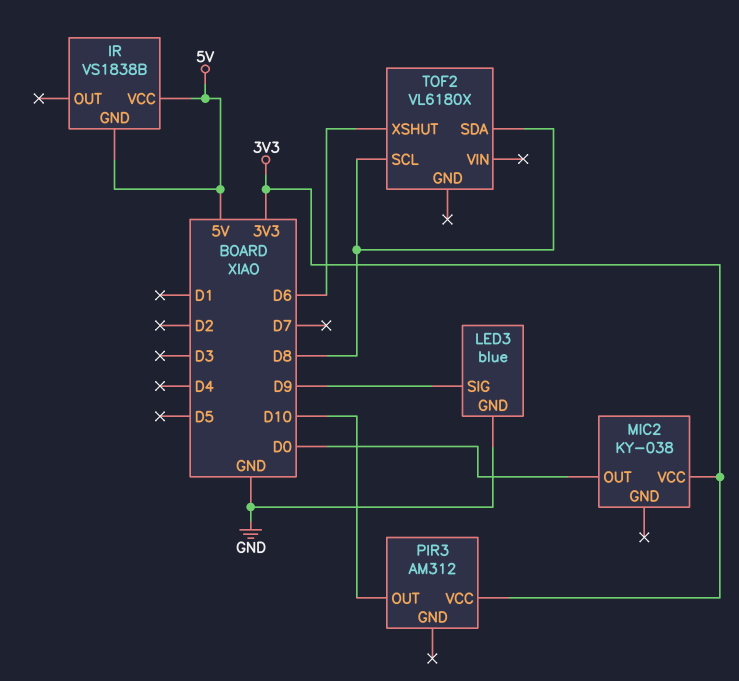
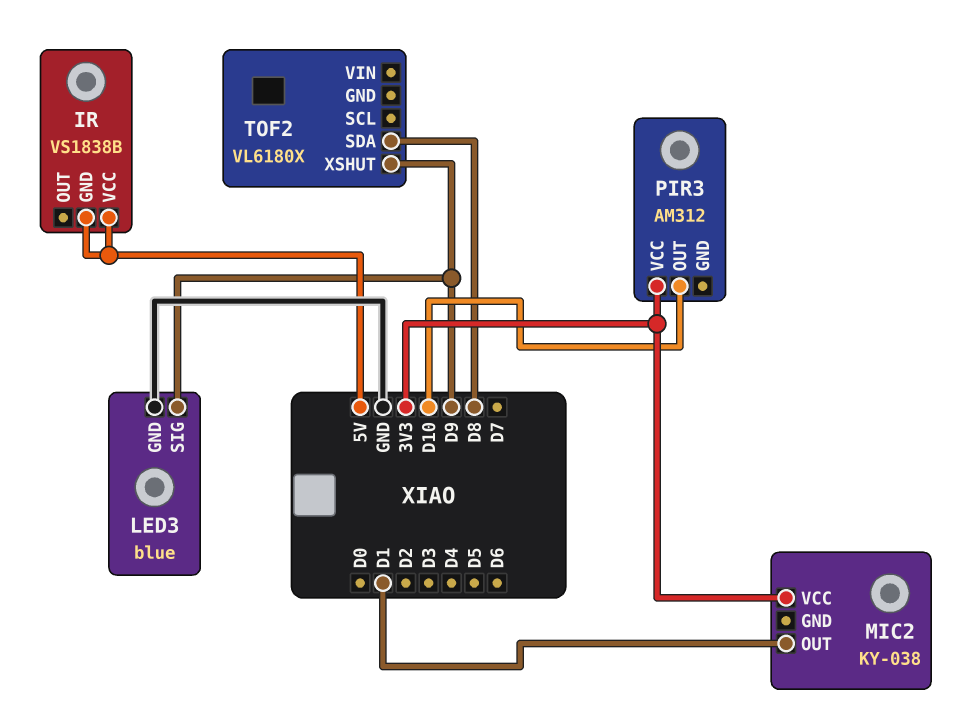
MIC2 pin OUT: D0 -> D1
TOF2 pin SCL: D8 -> none
TOF2 pin XSHUT: D6 -> D9

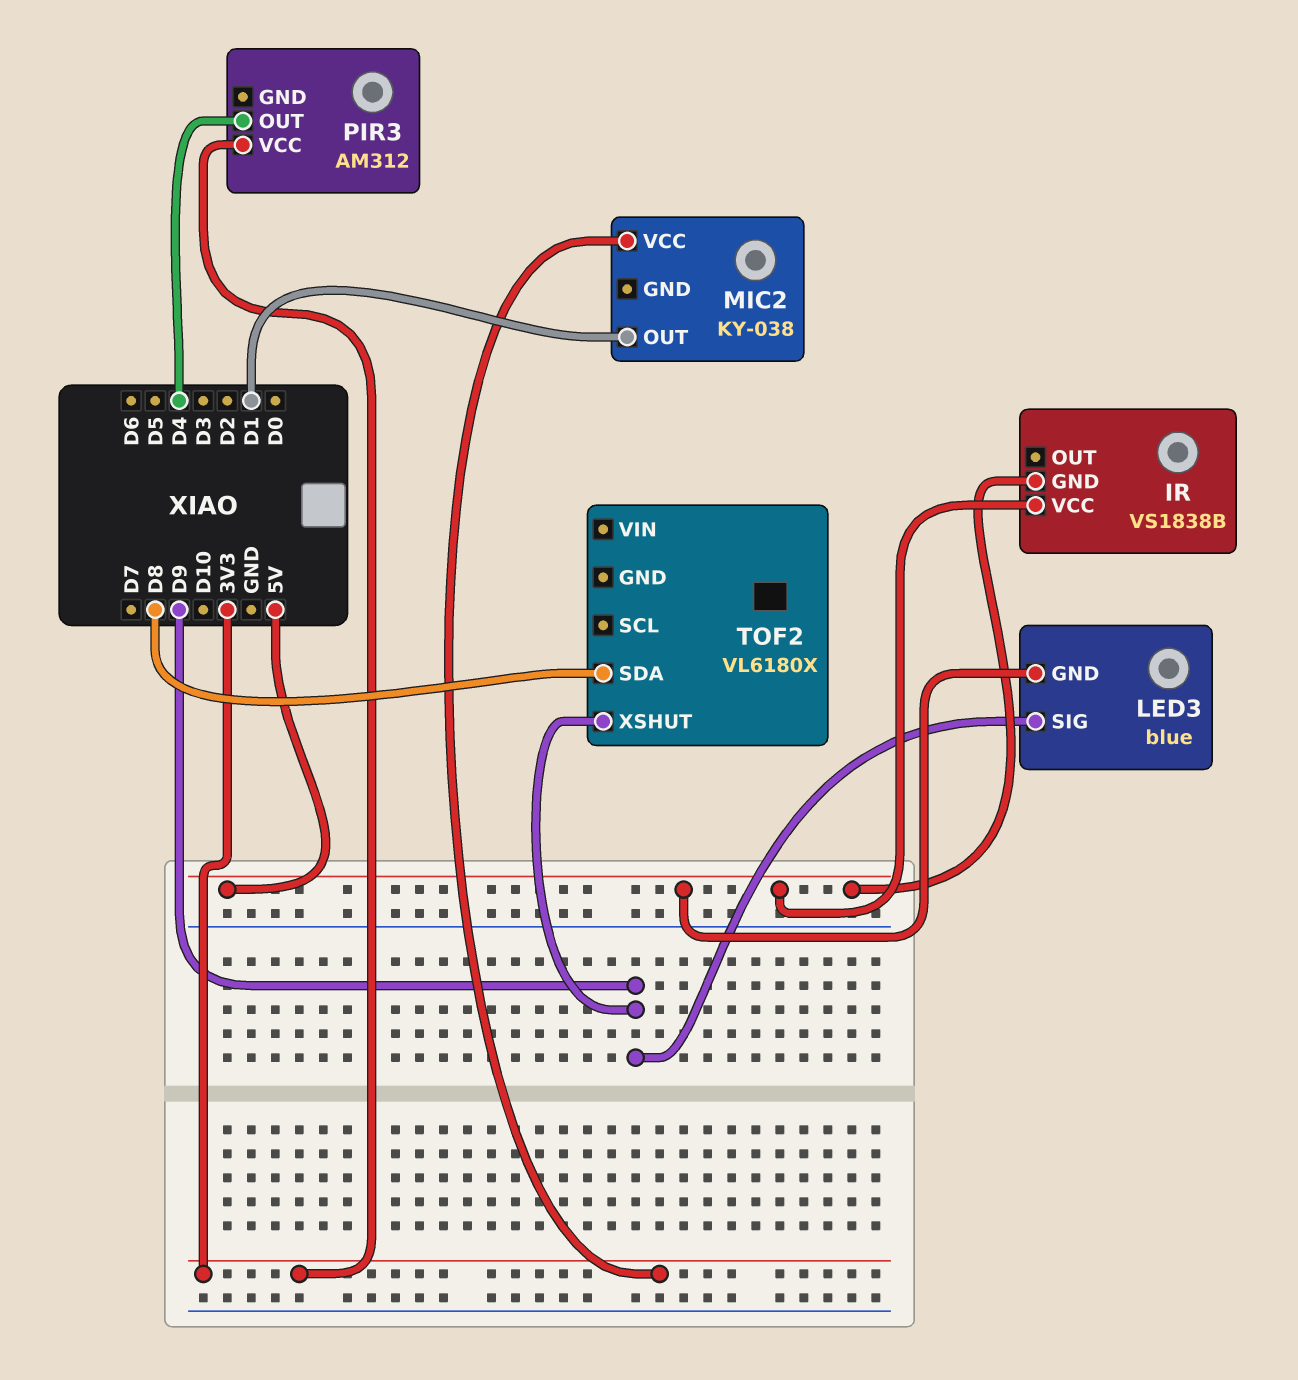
LED3 pin GND: GND -> 5V
PIR3 pin OUT: D10 -> D4

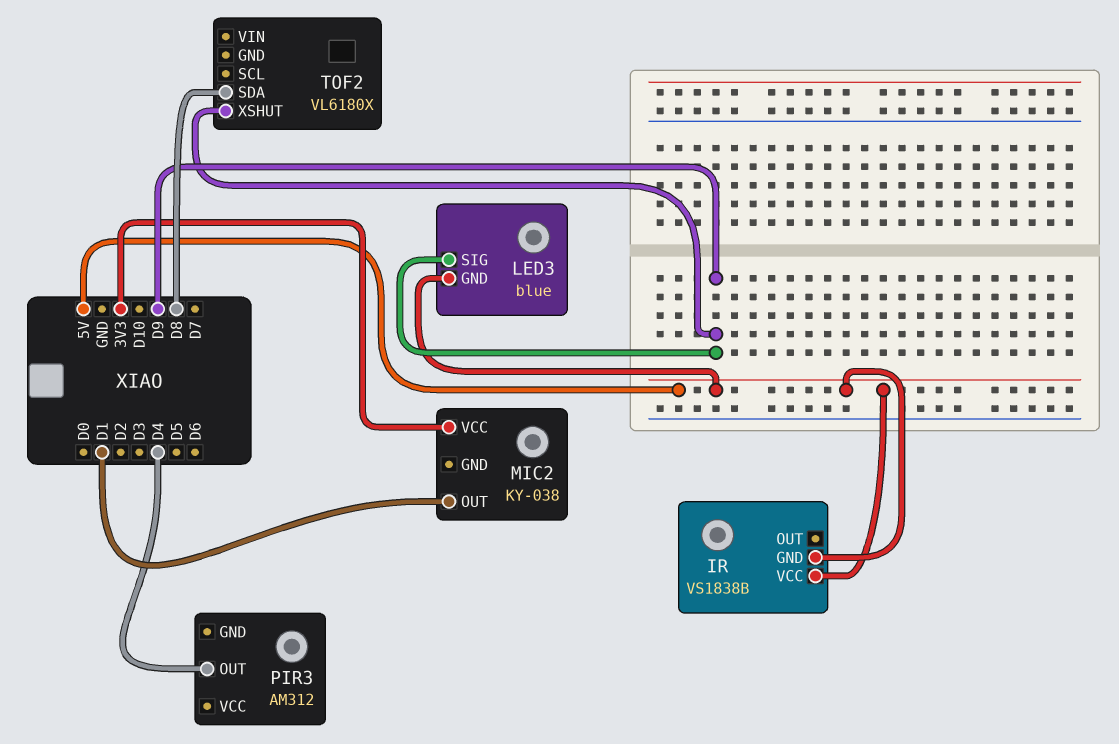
PIR3 pin VCC: 3V3 -> none

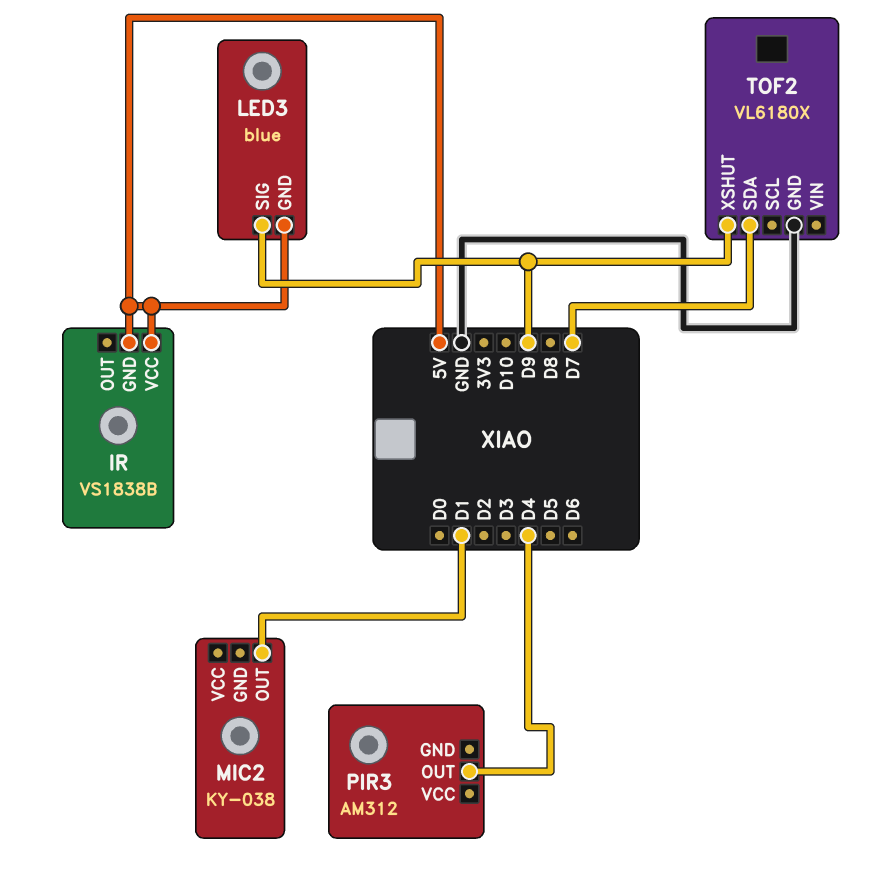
MIC2 pin VCC: 3V3 -> none
TOF2 pin GND: none -> GND
TOF2 pin SDA: D8 -> D7

